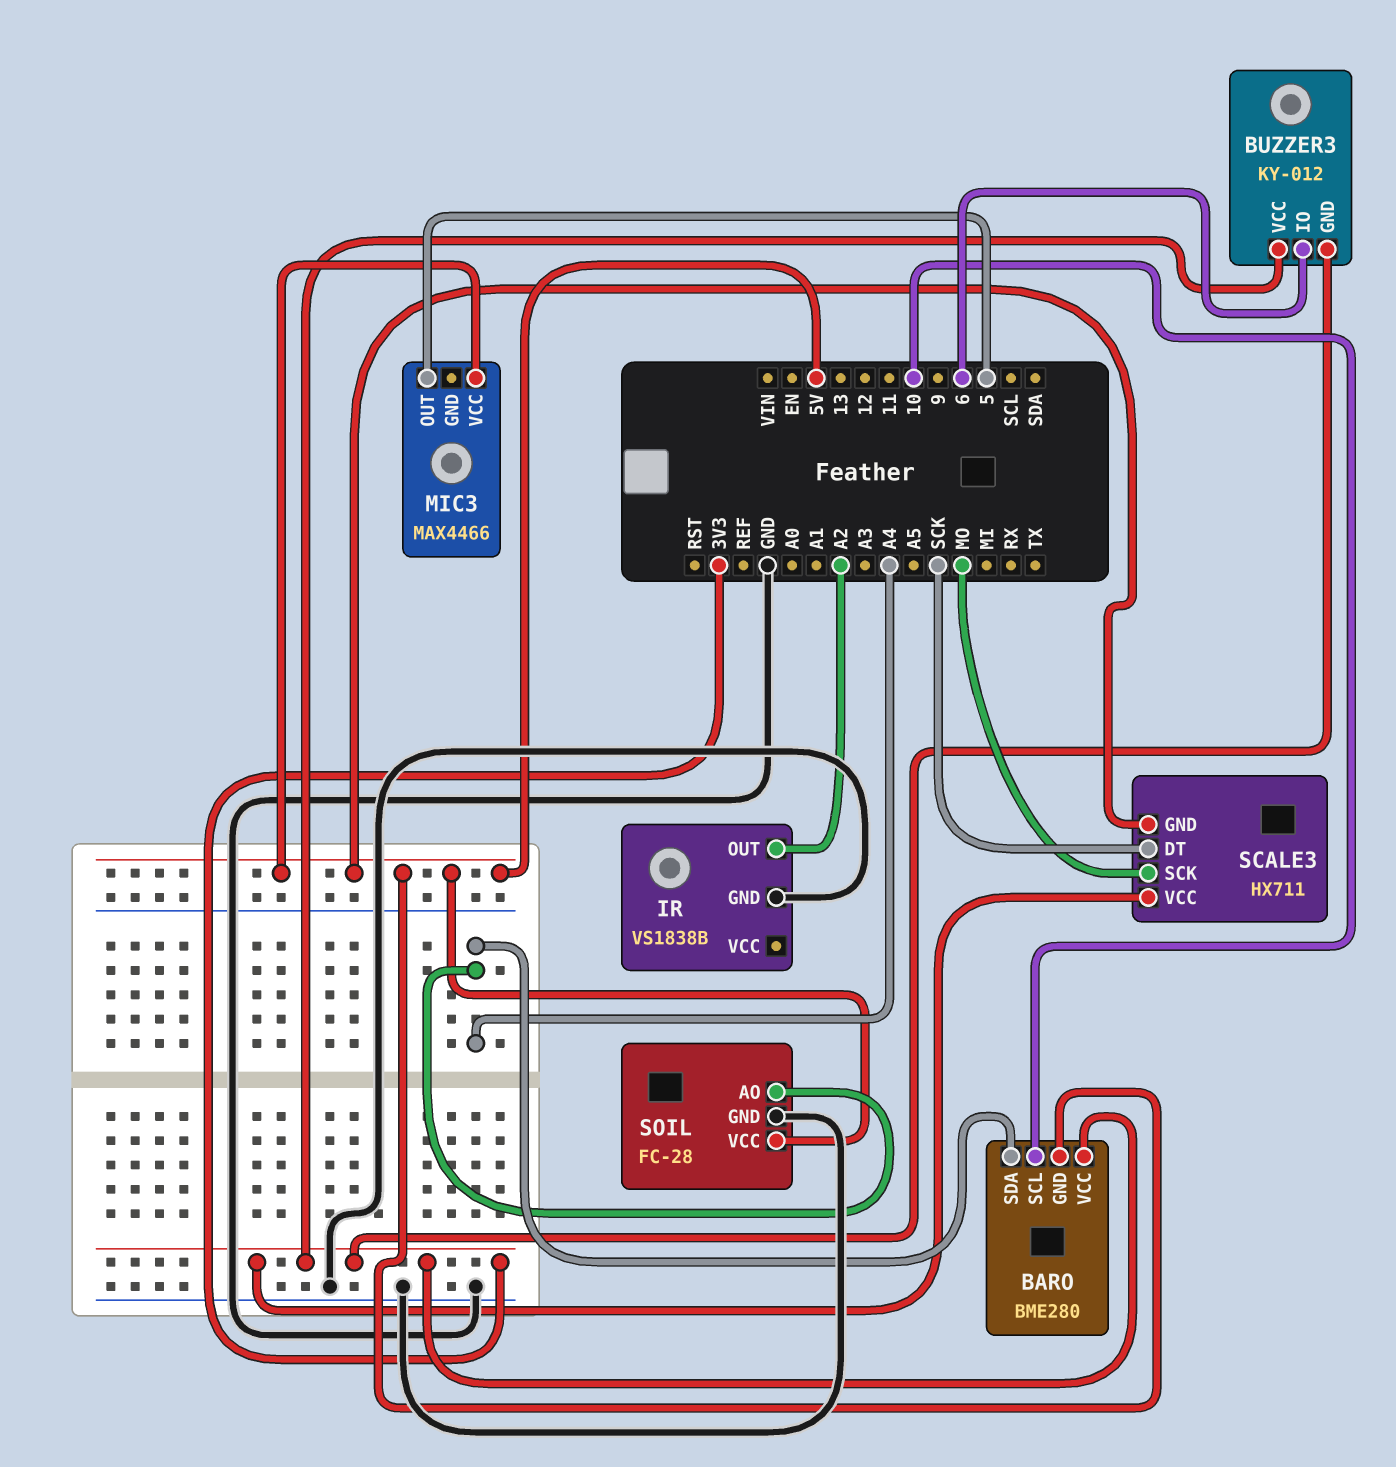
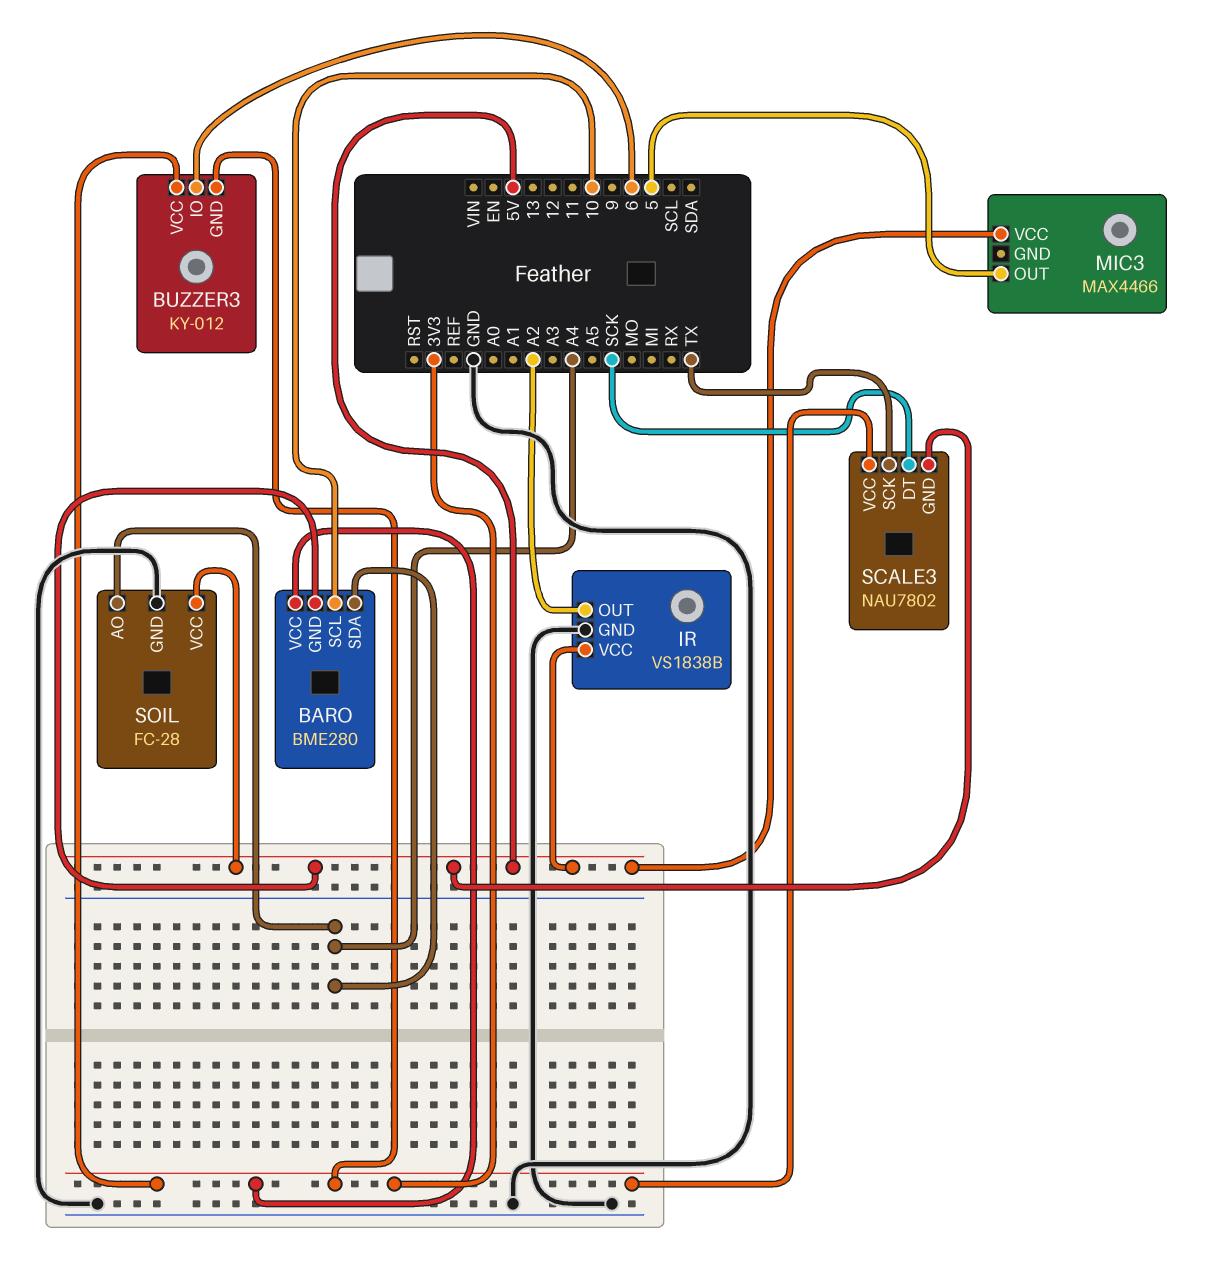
IR pin VCC: none -> 5V
SCALE3: HX711 -> NAU7802
SCALE3 pin SCK: MO -> TX

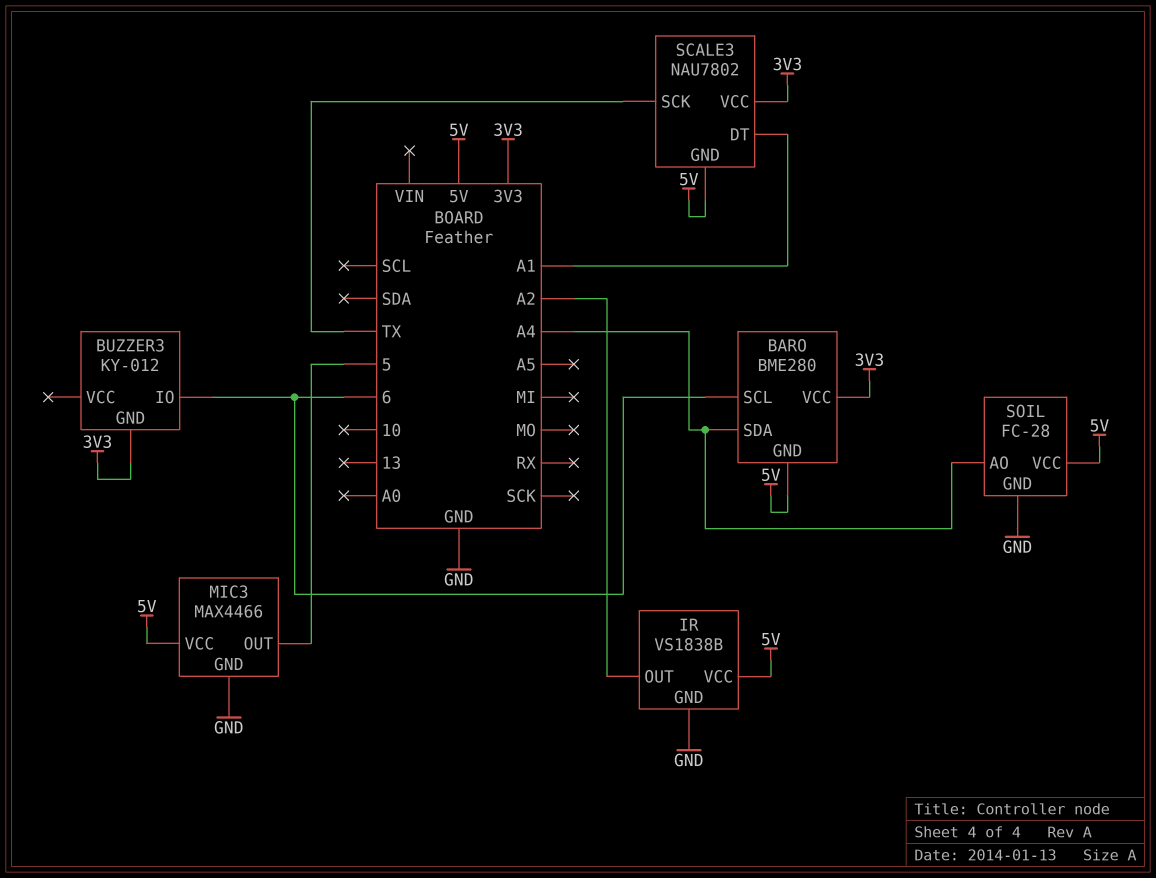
BARO pin SCL: 10 -> 6
BUZZER3 pin VCC: 3V3 -> none
MIC3 pin GND: none -> GND
SCALE3 pin DT: SCK -> A1

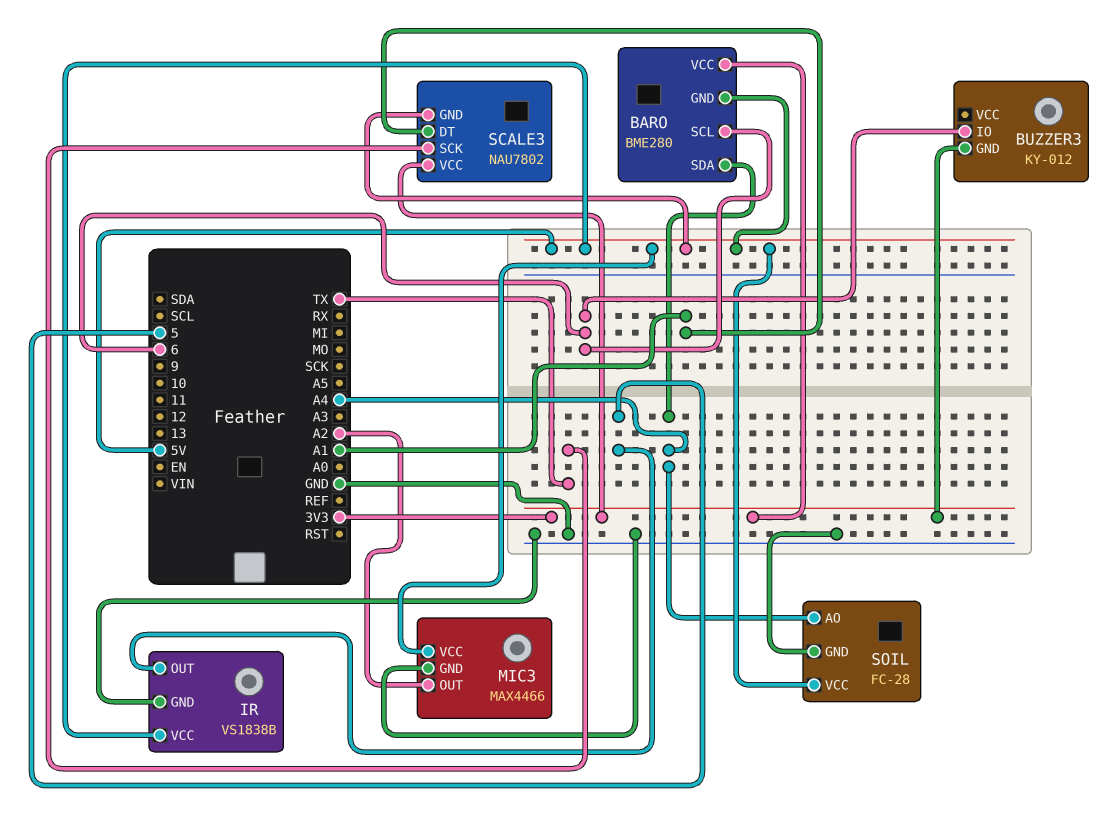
IR pin OUT: A2 -> 5
MIC3 pin OUT: 5 -> A2

